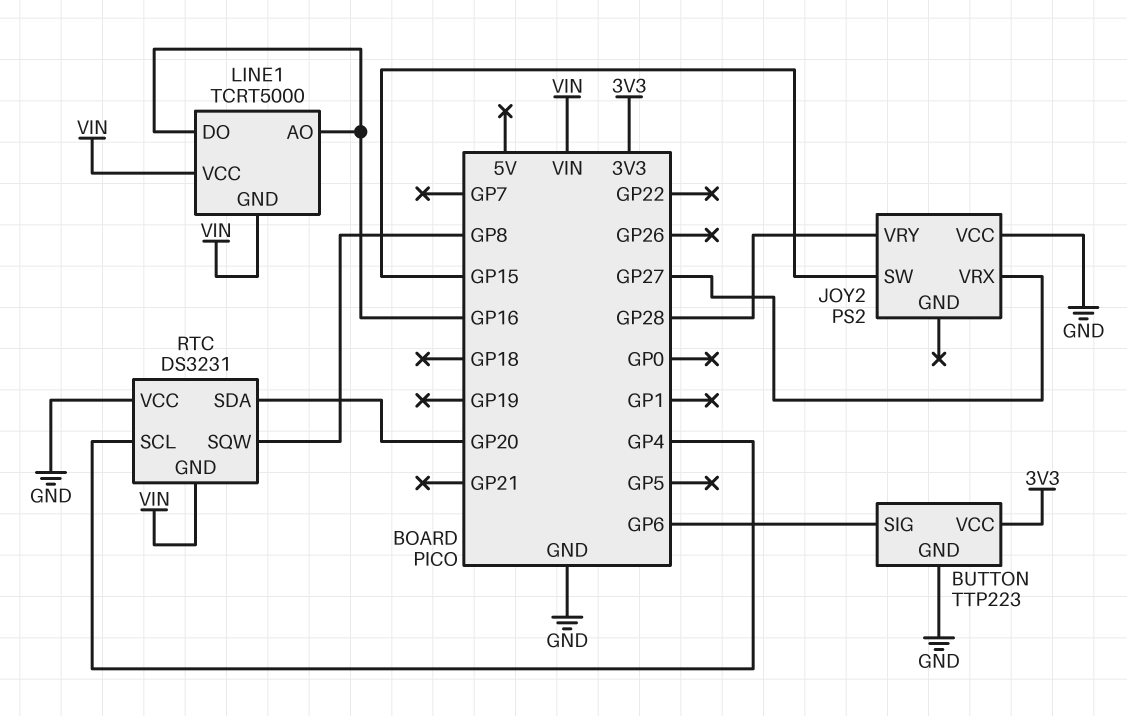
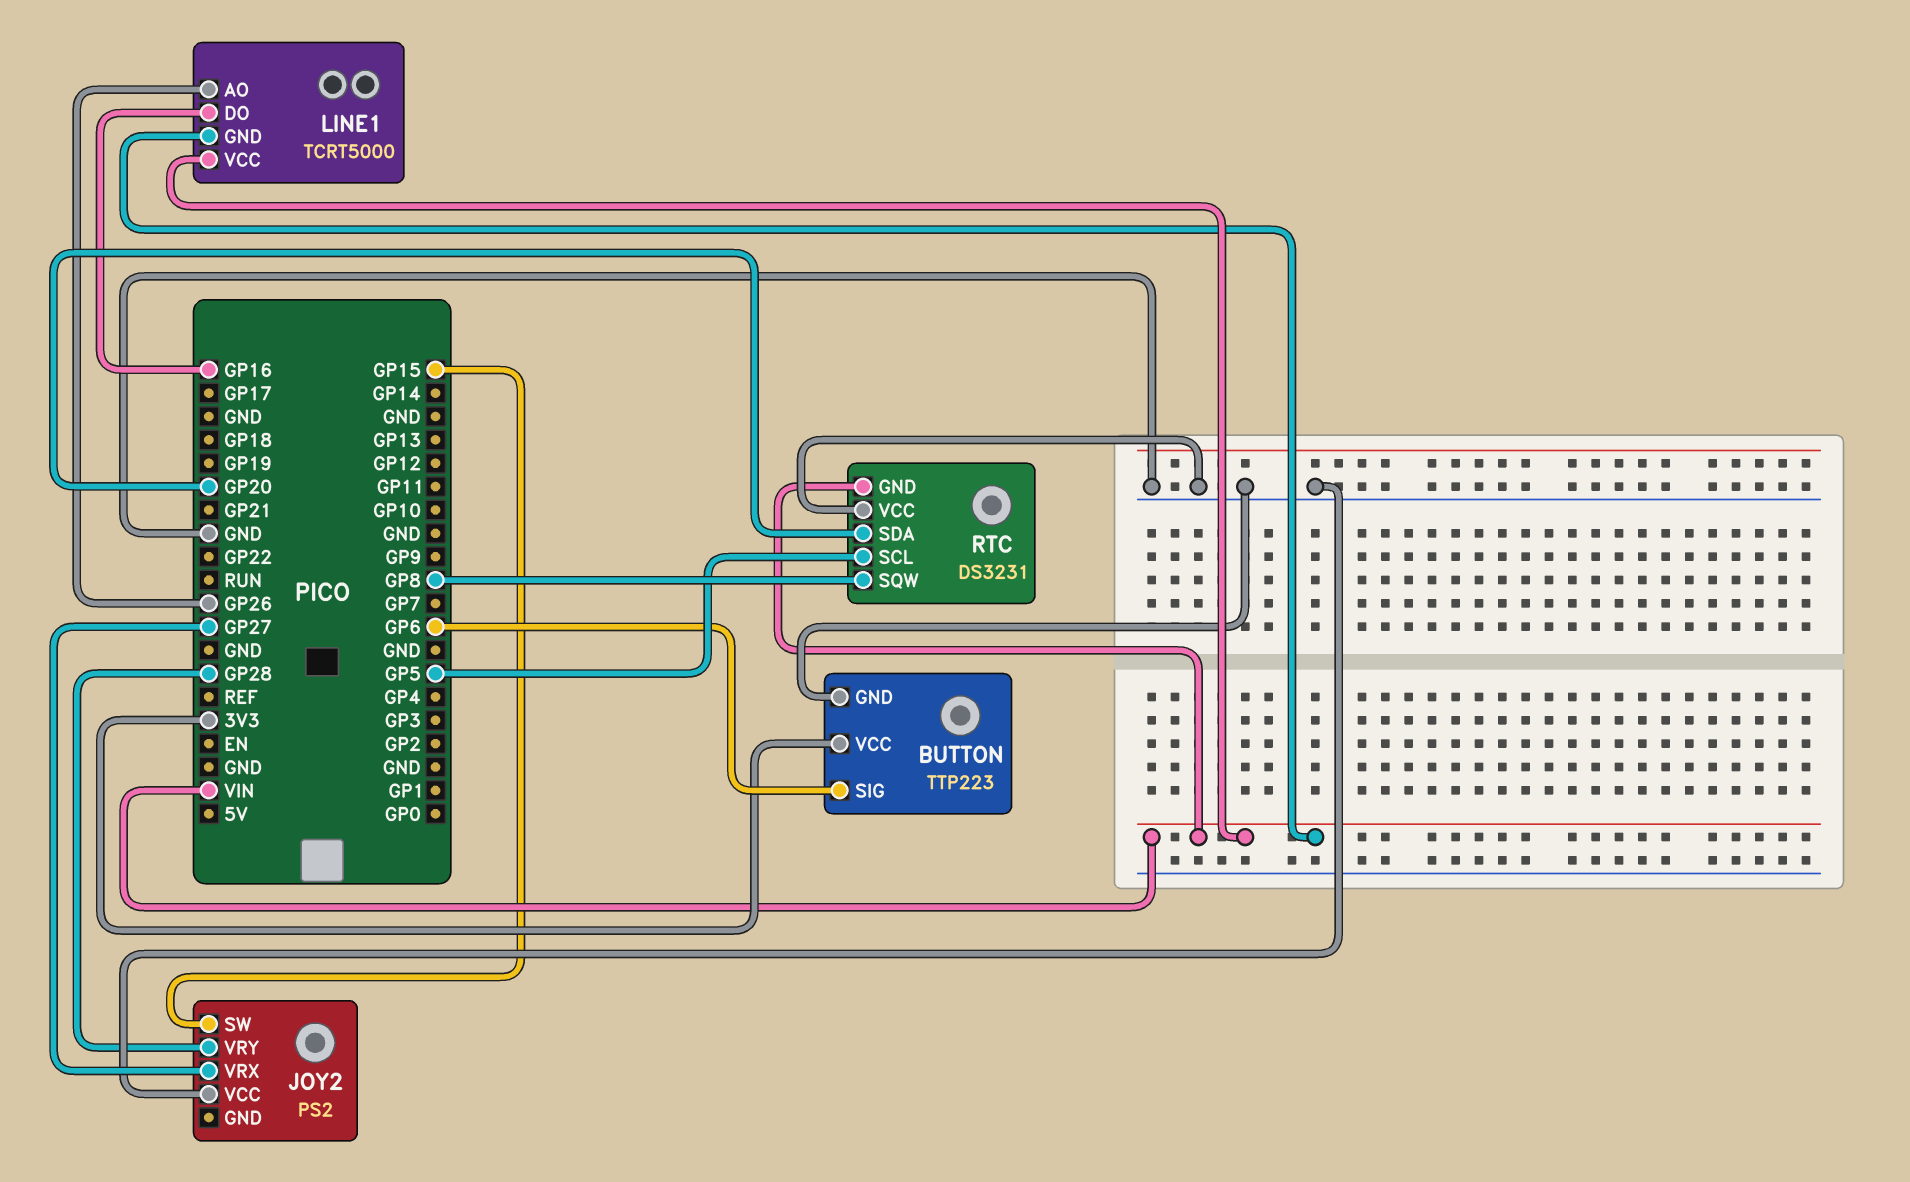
LINE1 pin AO: GP16 -> GP26
RTC pin SCL: GP4 -> GP5

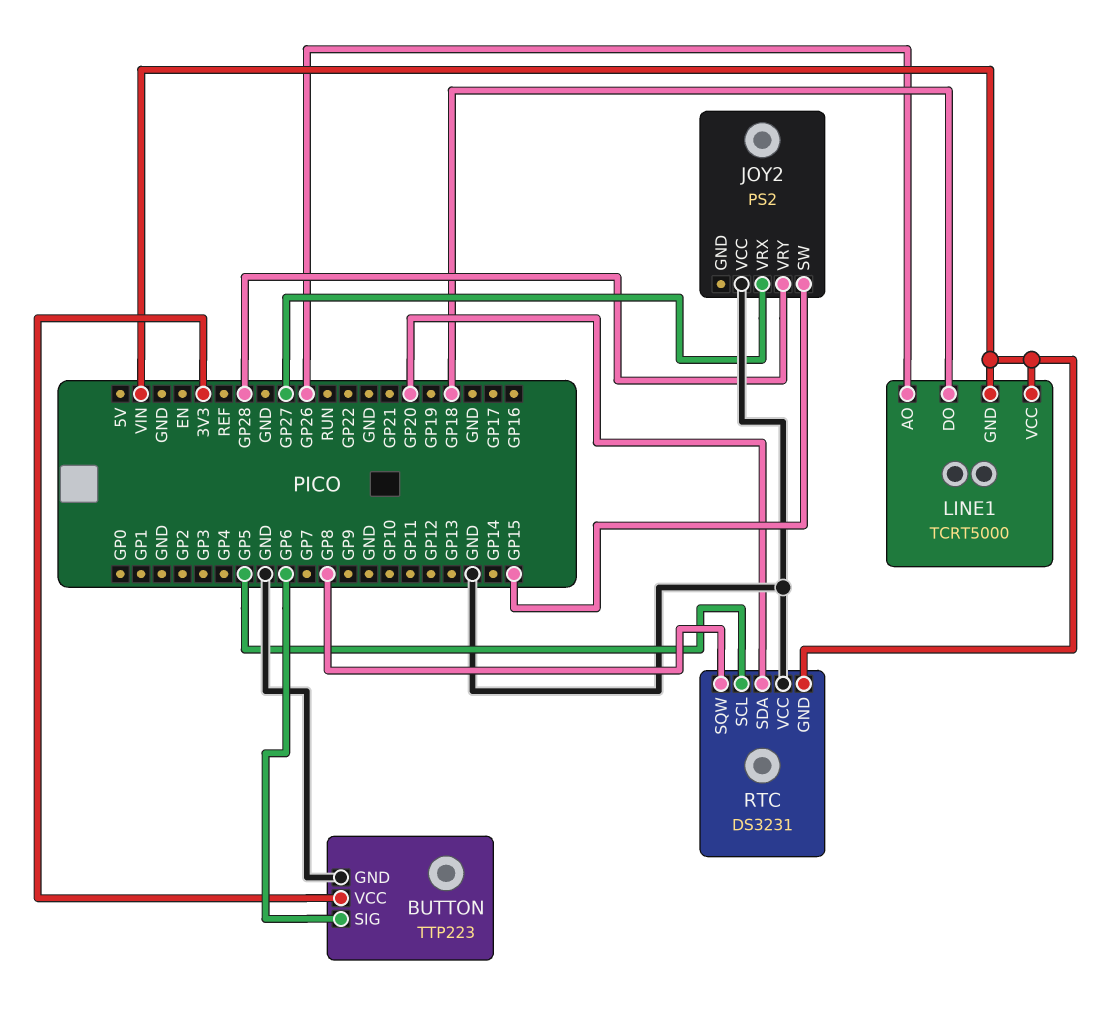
LINE1 pin DO: GP16 -> GP18

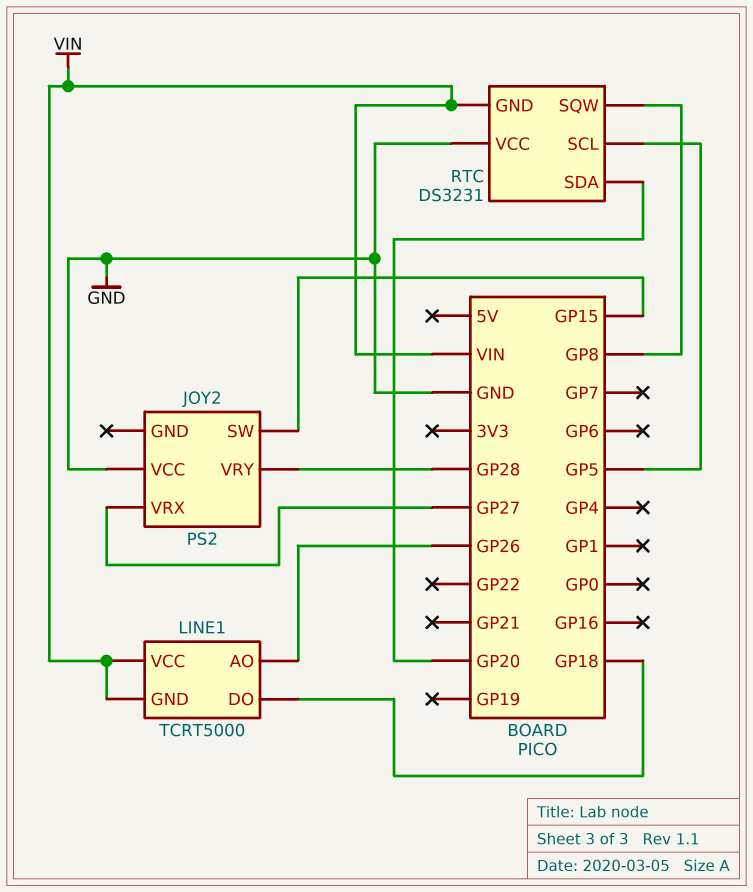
BUTTON: TTP223 -> none
BUTTON pin GND: GND -> none
BUTTON pin SIG: GP6 -> none
BUTTON pin VCC: 3V3 -> none

